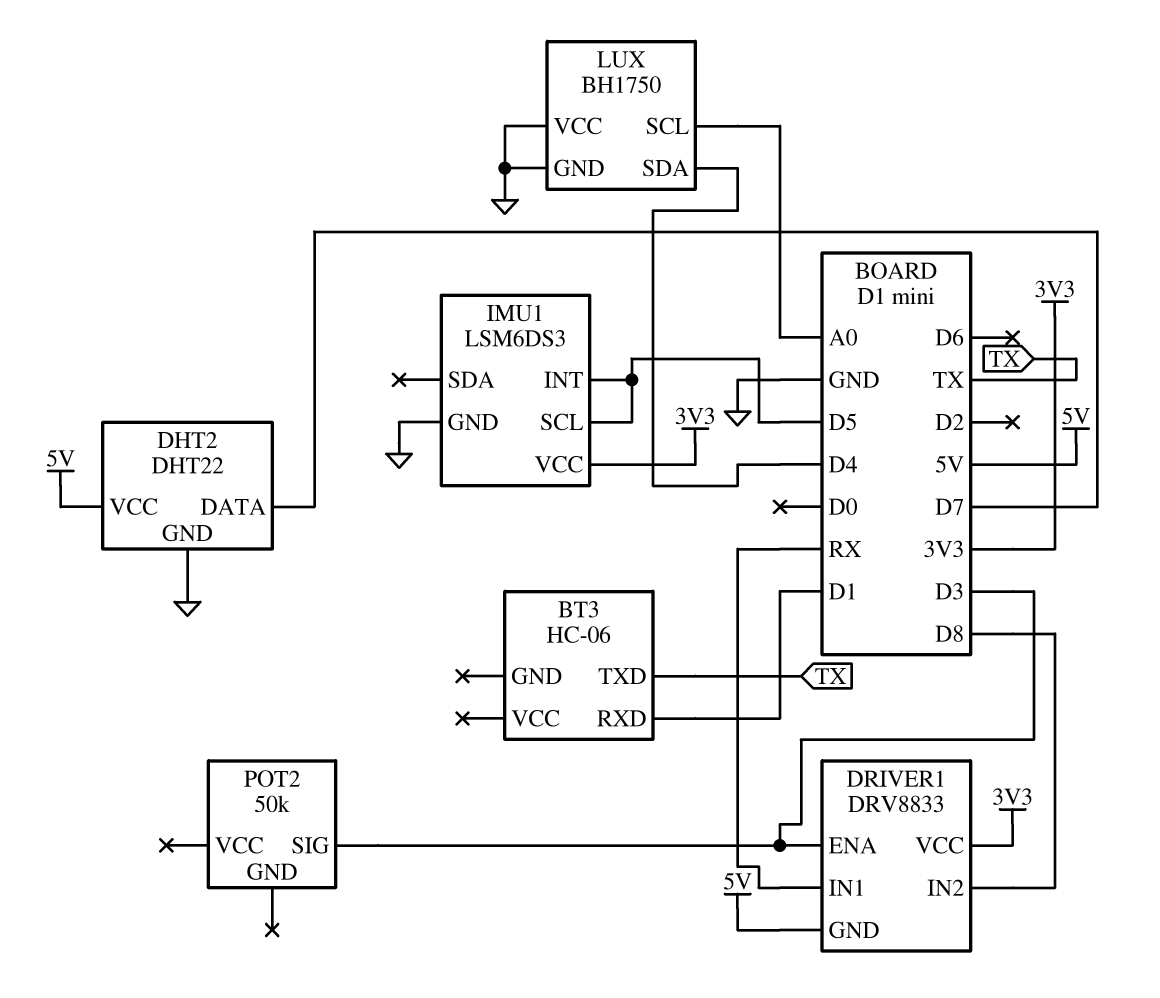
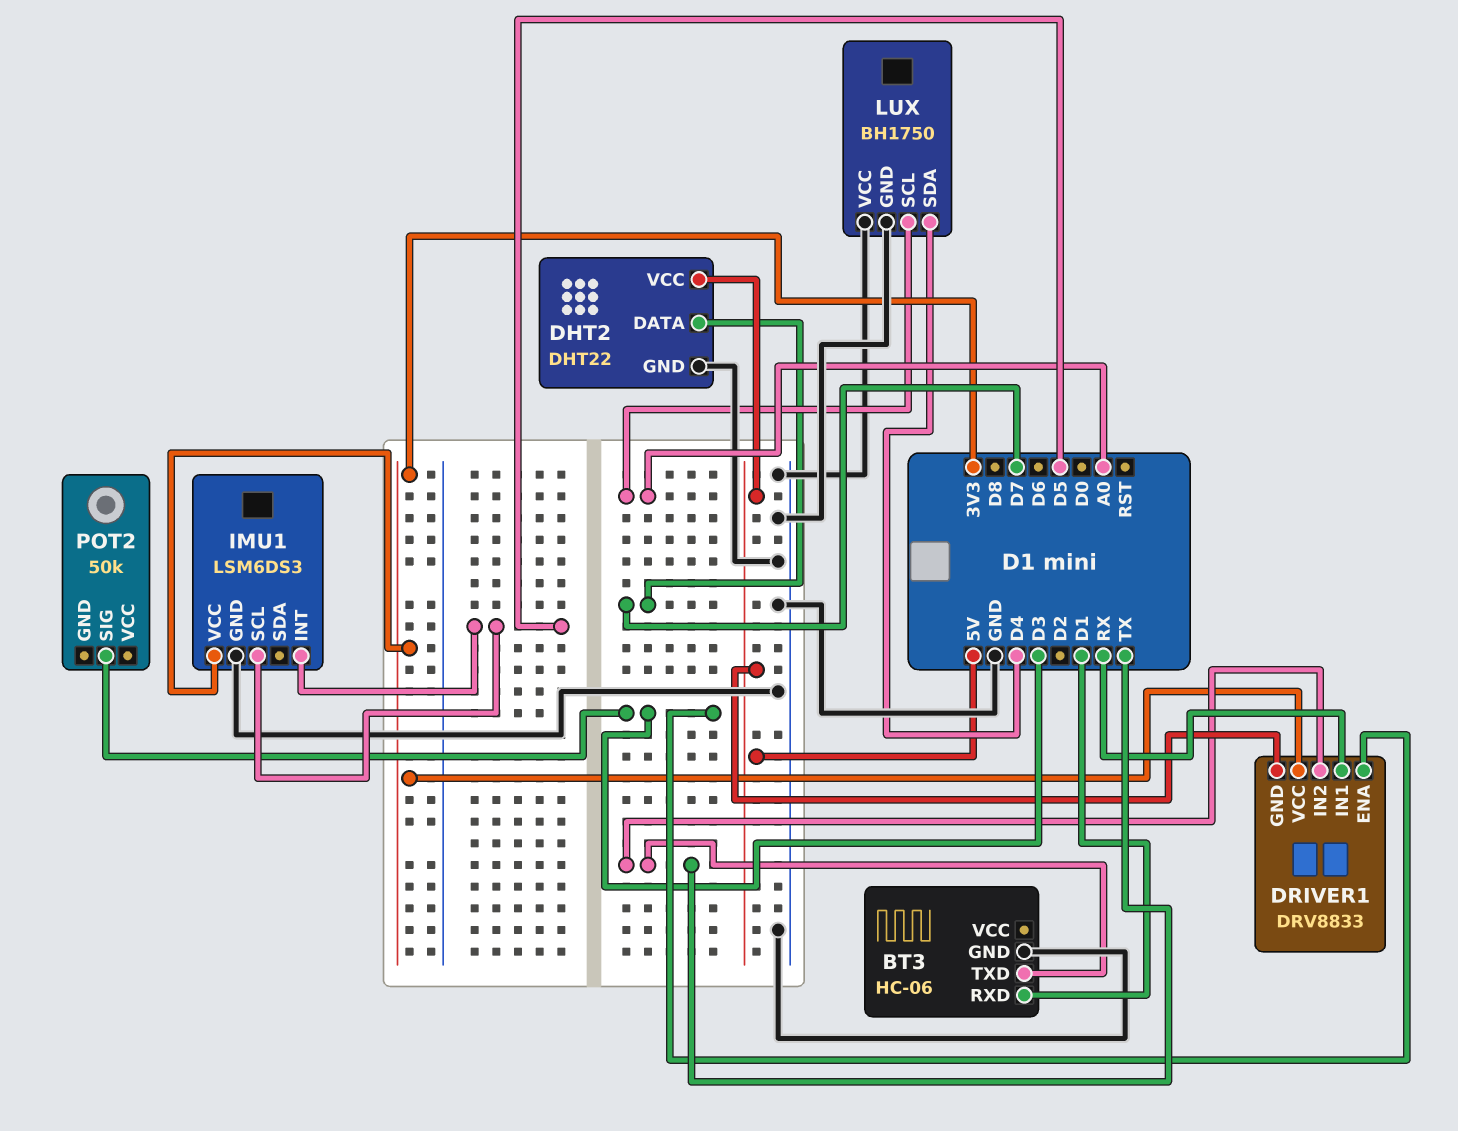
BT3 pin GND: none -> GND
DRIVER1 pin IN2: D8 -> TX

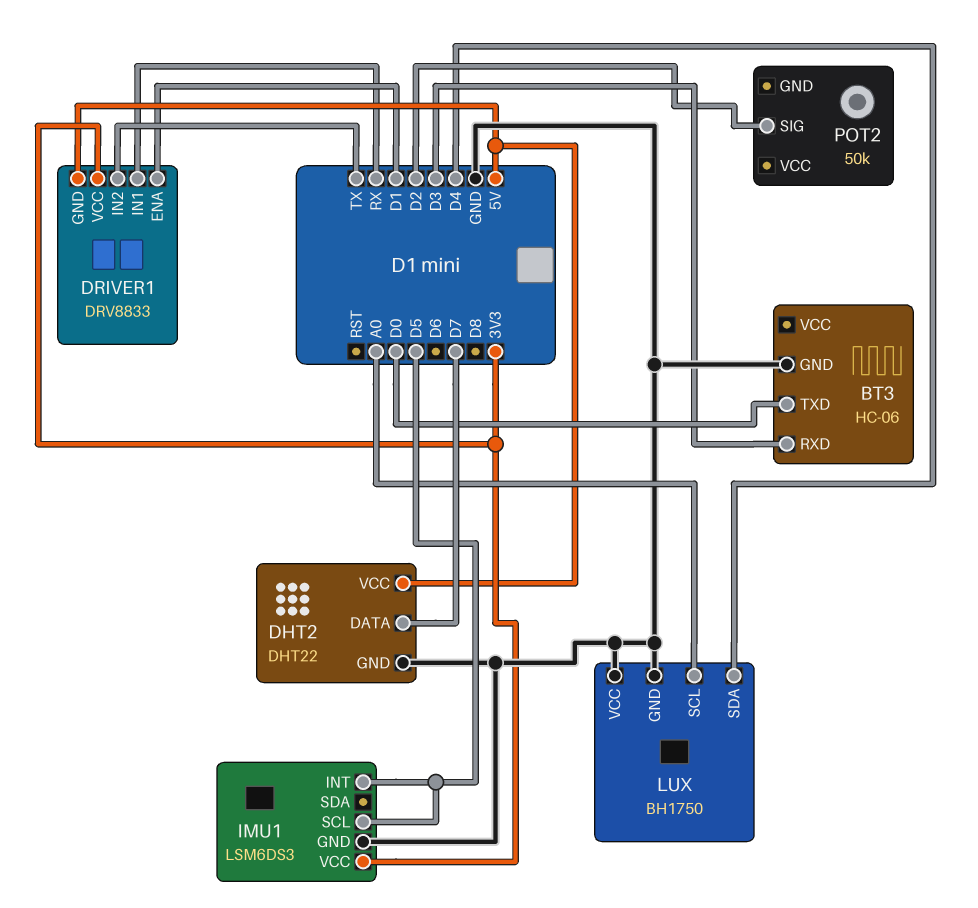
BT3 pin RXD: D1 -> D3
BT3 pin TXD: TX -> D0
DRIVER1 pin ENA: D3 -> D1
POT2 pin SIG: D3 -> D2

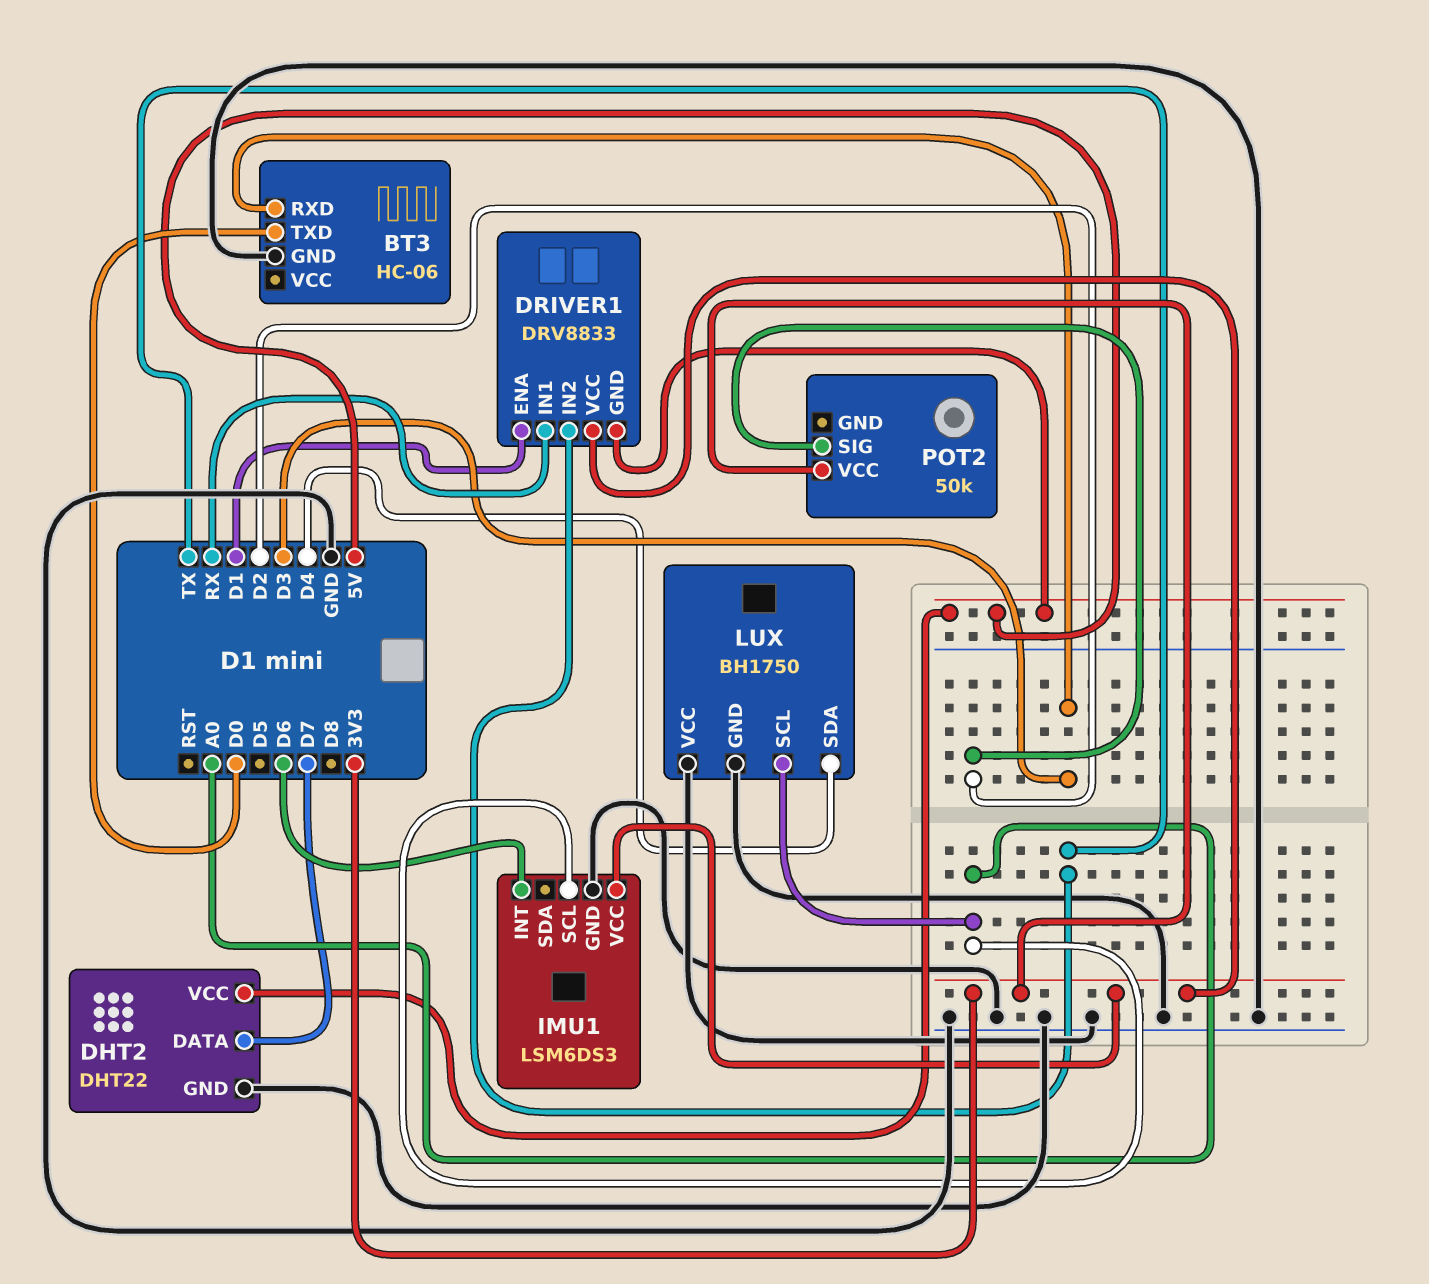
IMU1 pin INT: D5 -> D6
IMU1 pin SCL: D5 -> A0
POT2 pin VCC: none -> 3V3

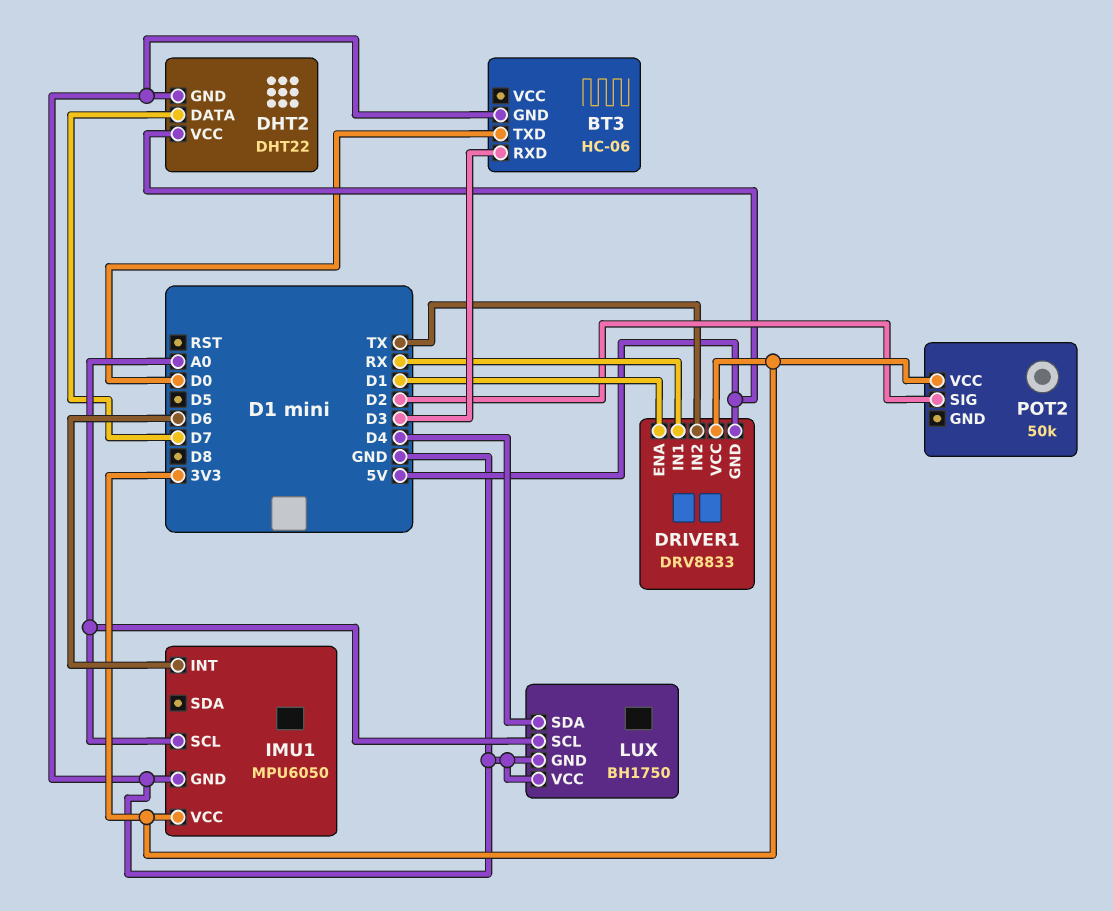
IMU1: LSM6DS3 -> MPU6050

